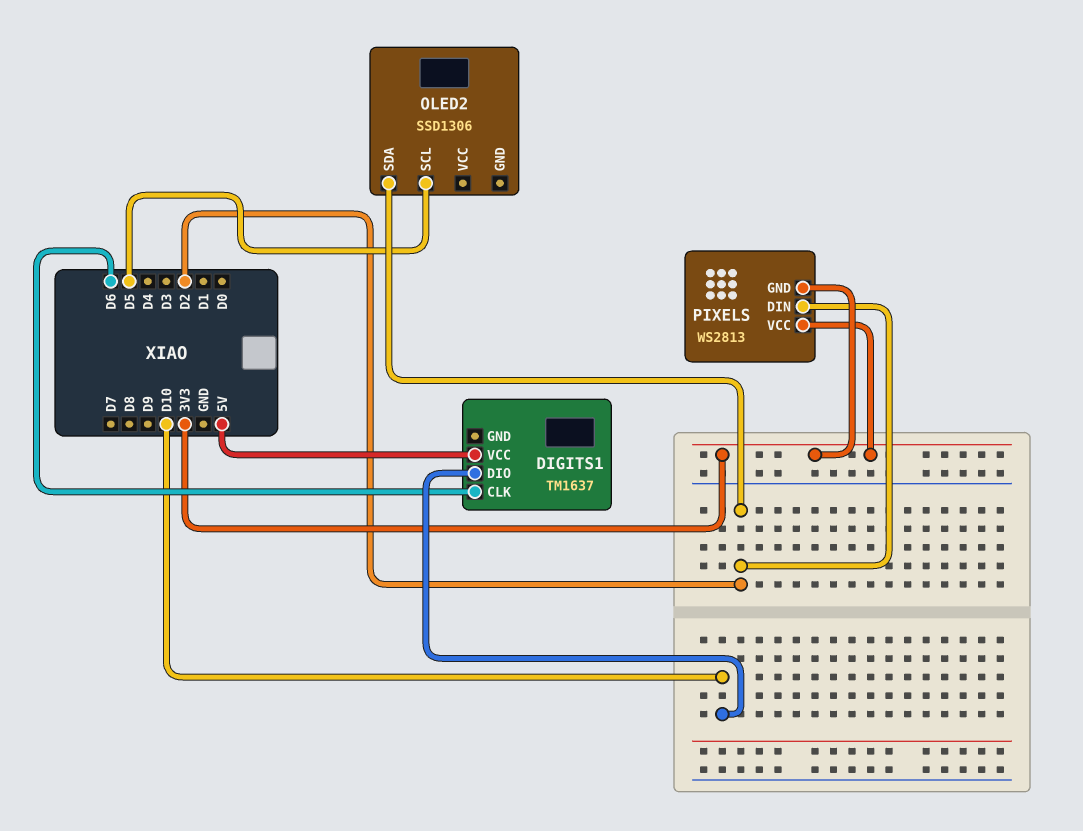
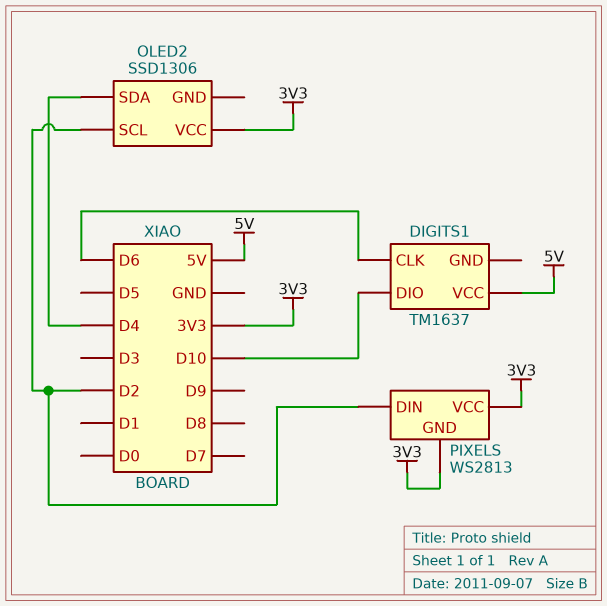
OLED2 pin SCL: D5 -> D2
OLED2 pin SDA: D2 -> D4
OLED2 pin VCC: none -> 3V3

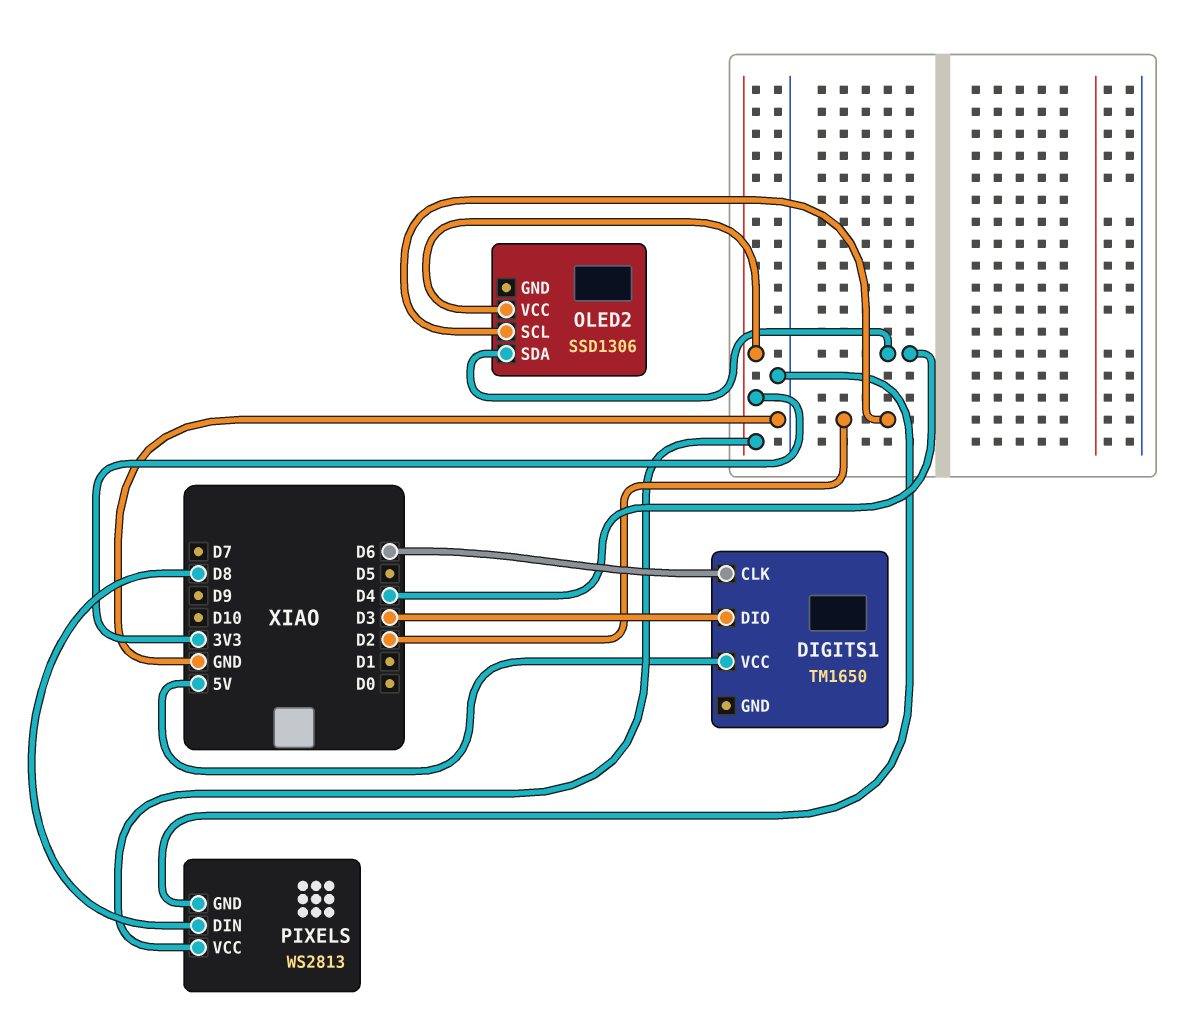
DIGITS1: TM1637 -> TM1650
DIGITS1 pin DIO: D10 -> D3
PIXELS pin DIN: D2 -> D8
PIXELS pin GND: 3V3 -> GND

